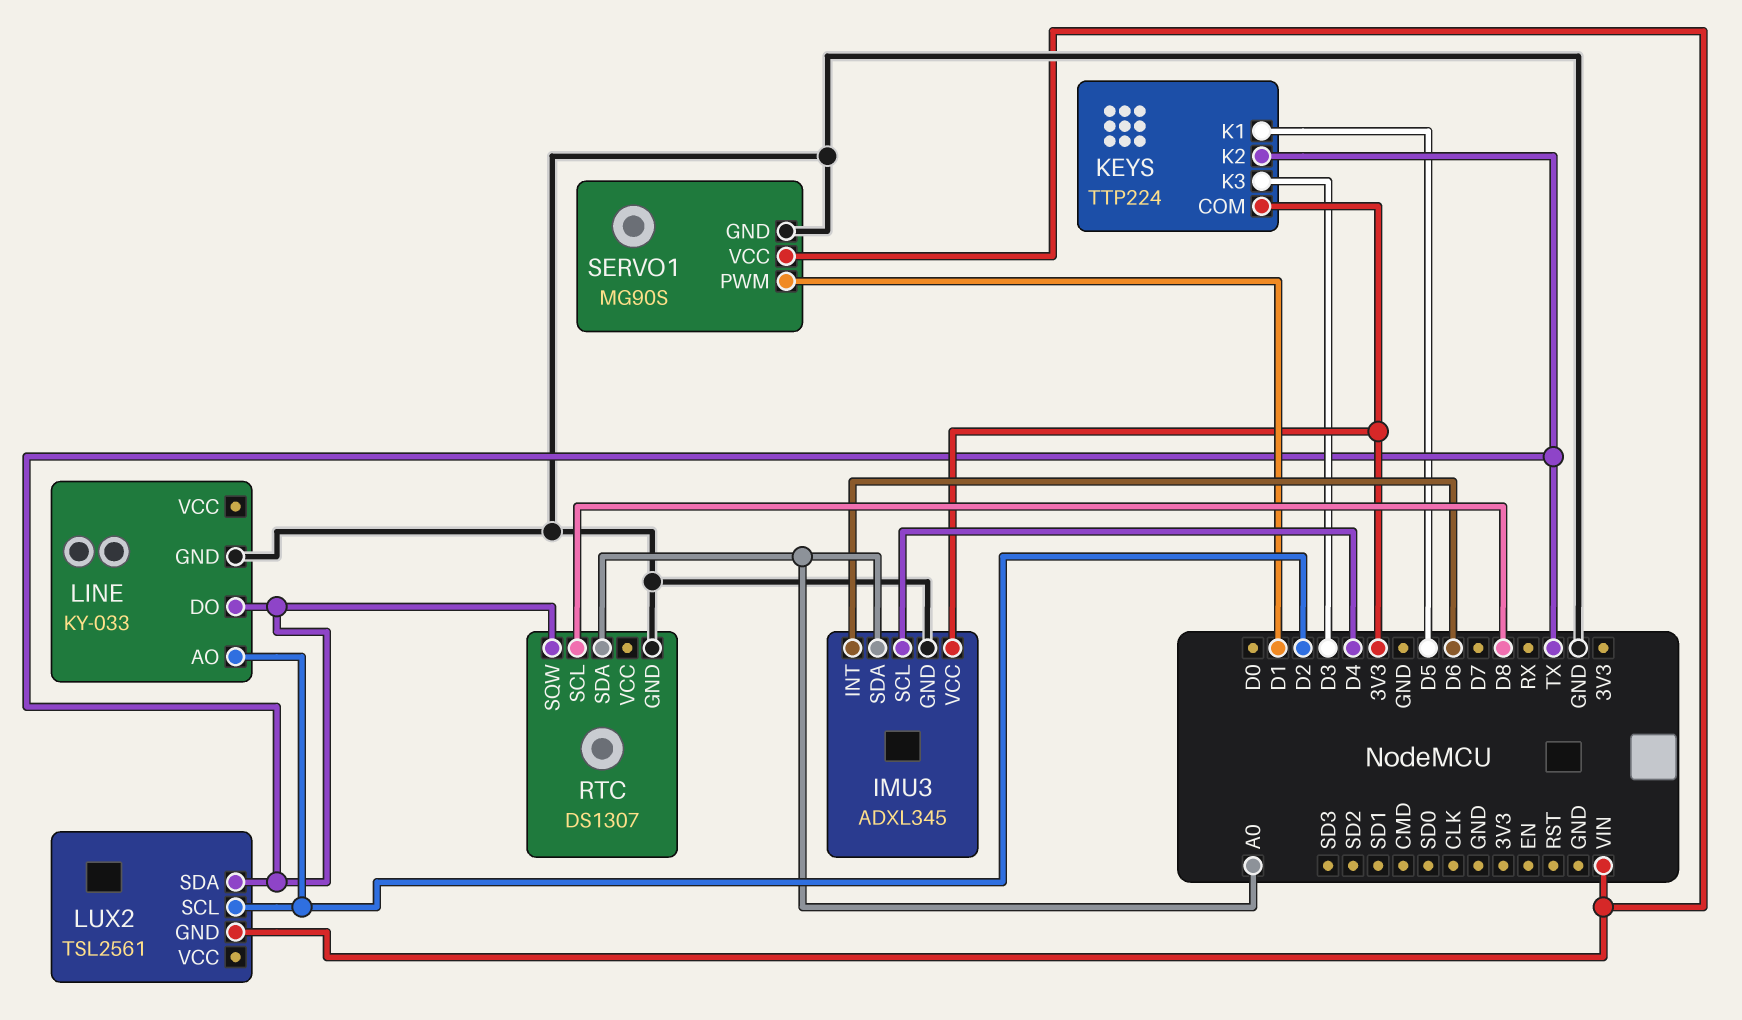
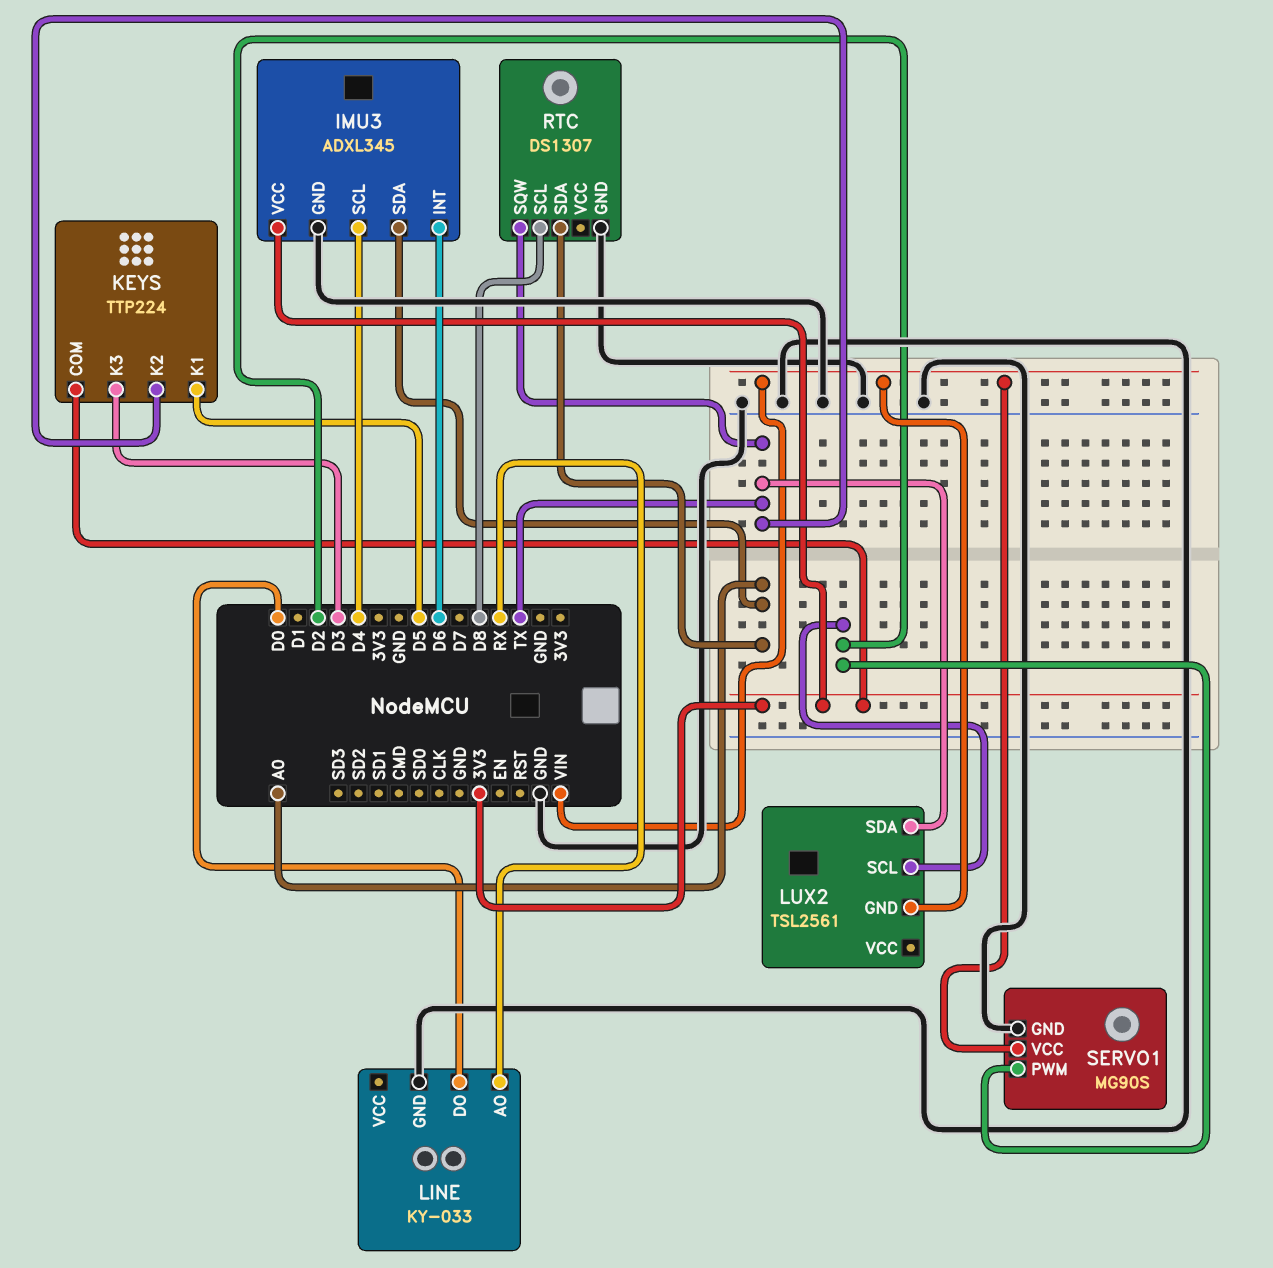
LINE pin AO: D2 -> RX
LINE pin DO: TX -> D0
SERVO1 pin PWM: D1 -> D2

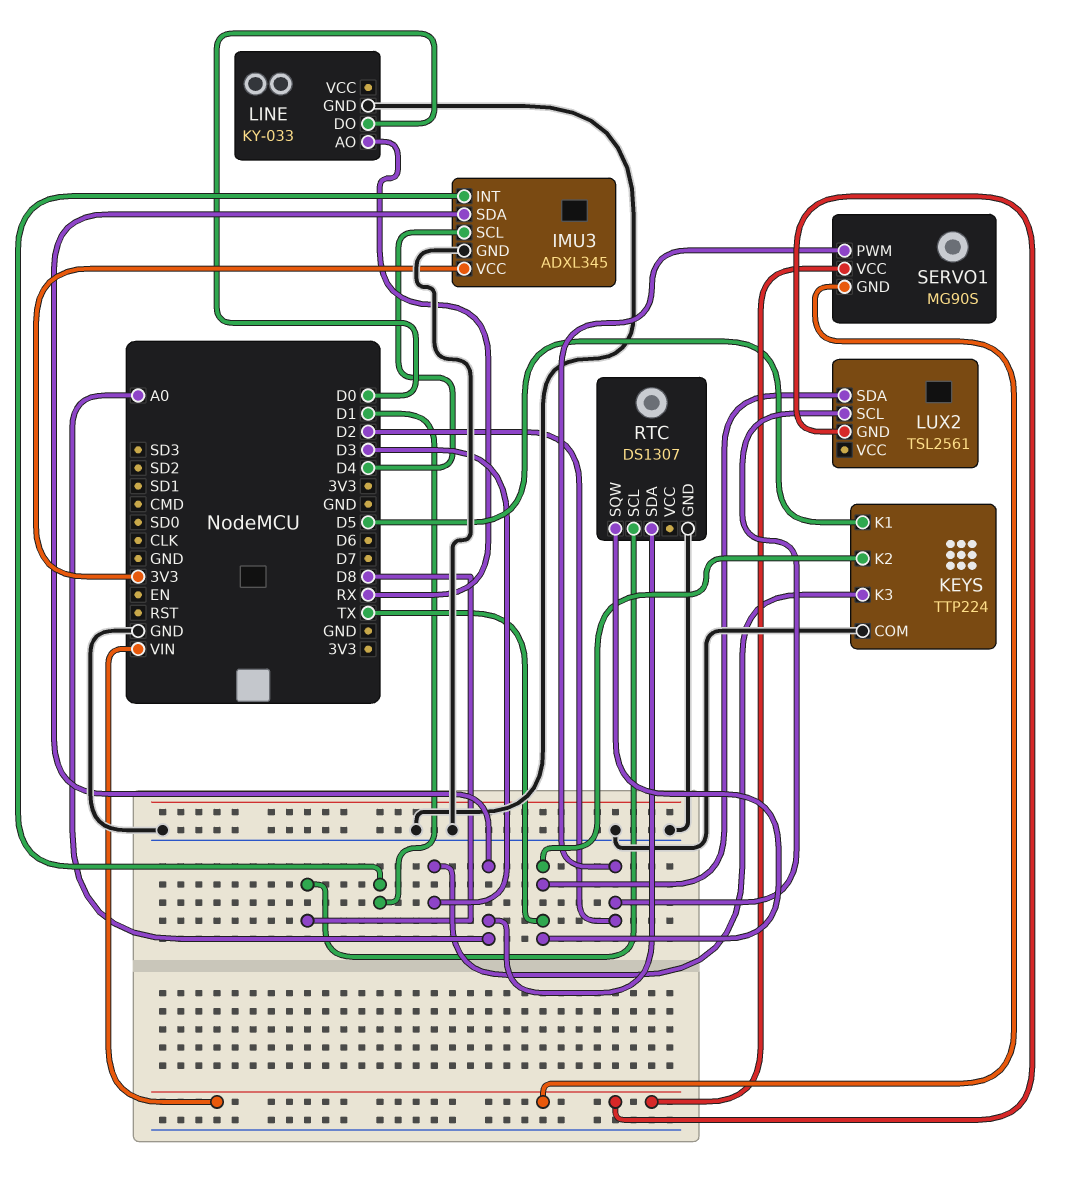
IMU3 pin INT: D6 -> D1
KEYS pin COM: 3V3 -> GND
SERVO1 pin GND: GND -> VIN

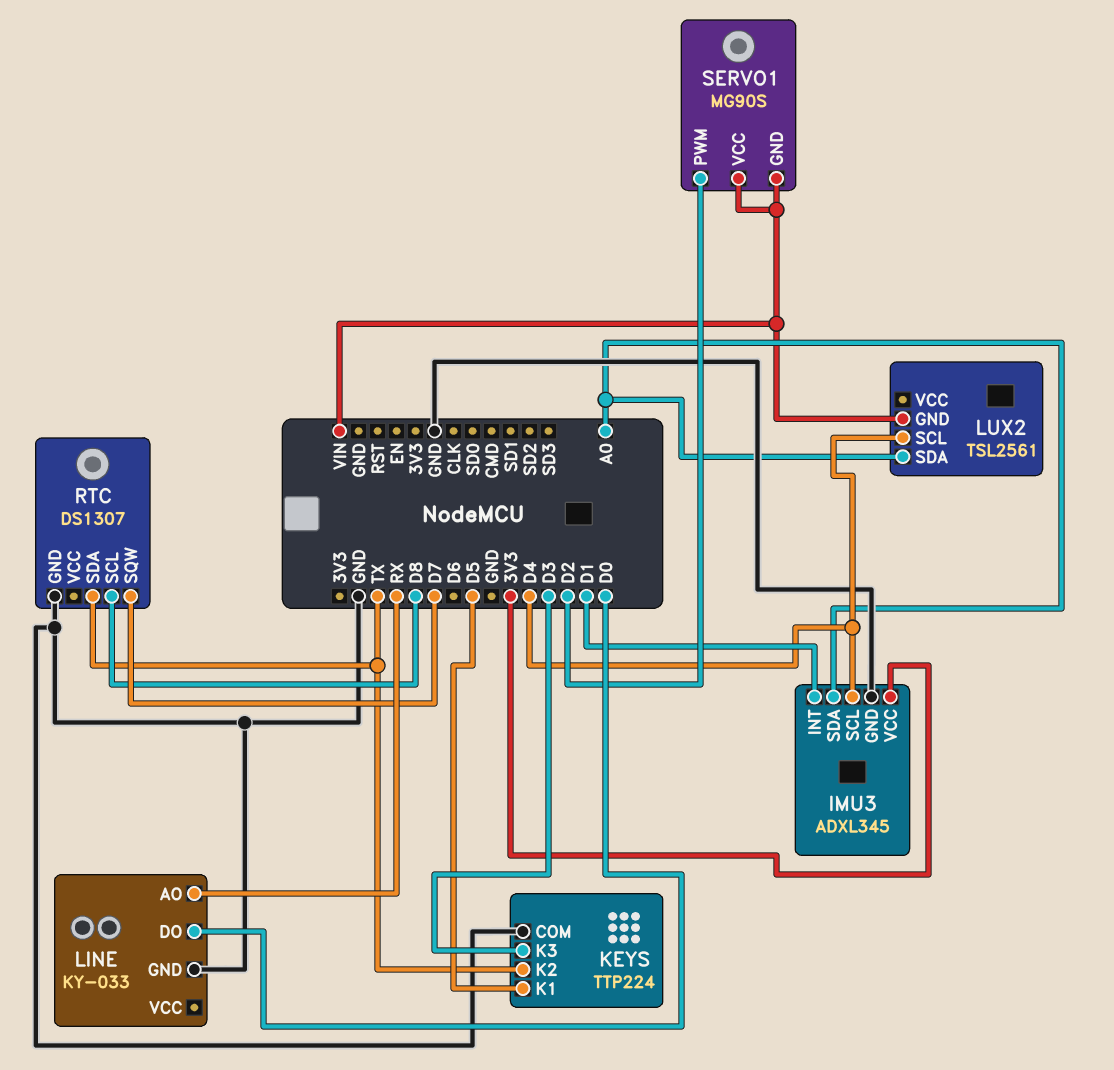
LUX2 pin SCL: D2 -> D4
LUX2 pin SDA: TX -> A0
RTC pin SDA: A0 -> TX
RTC pin SQW: TX -> D7

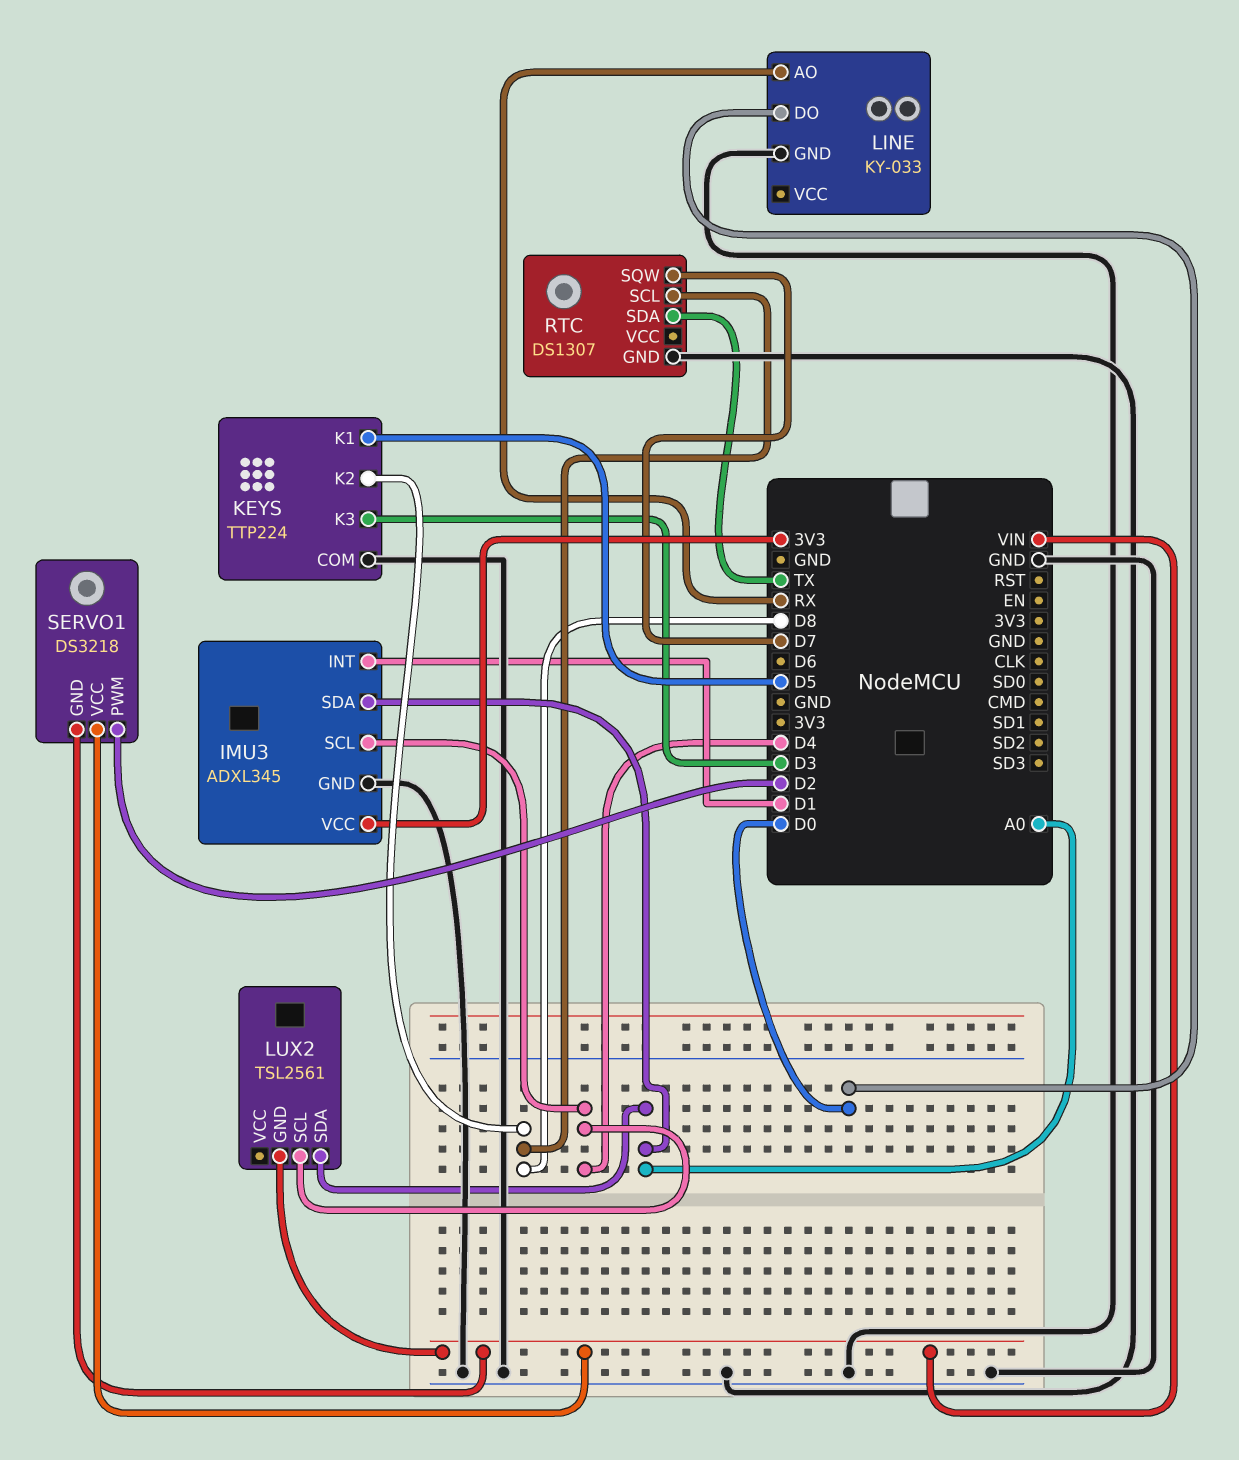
KEYS pin K2: TX -> D8
SERVO1: MG90S -> DS3218

